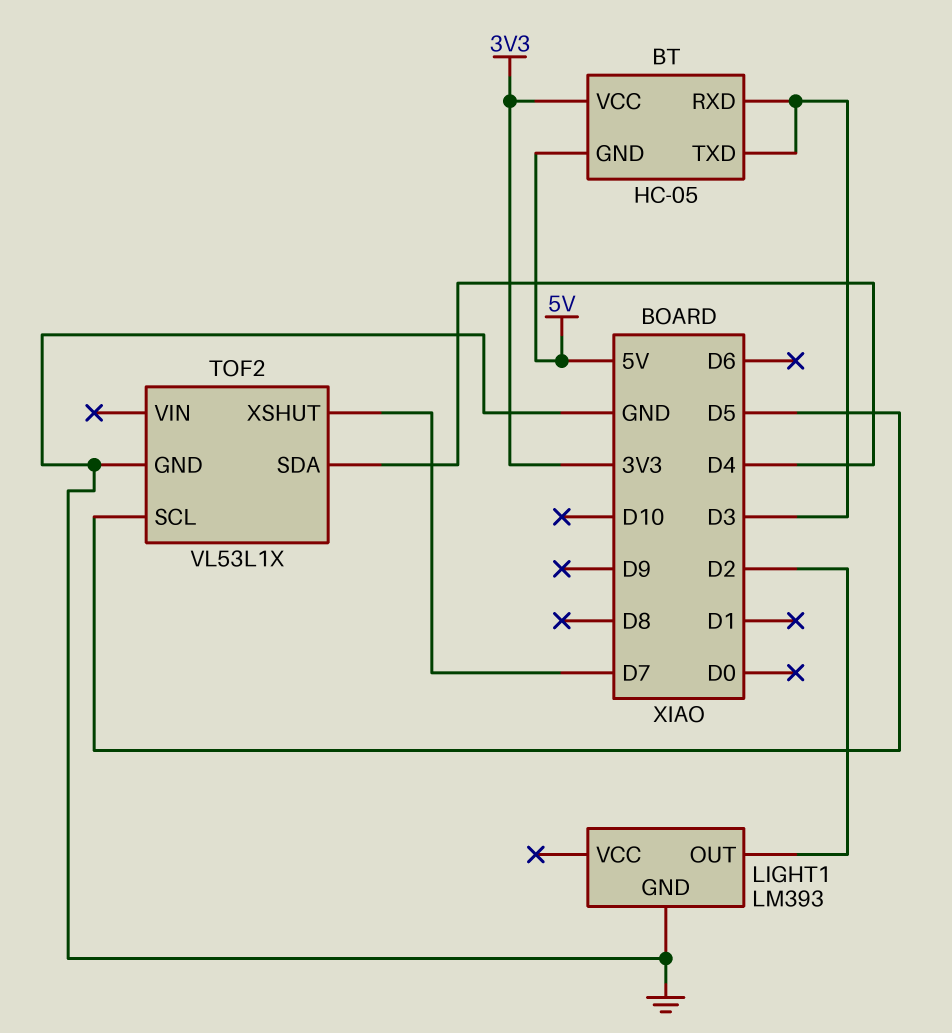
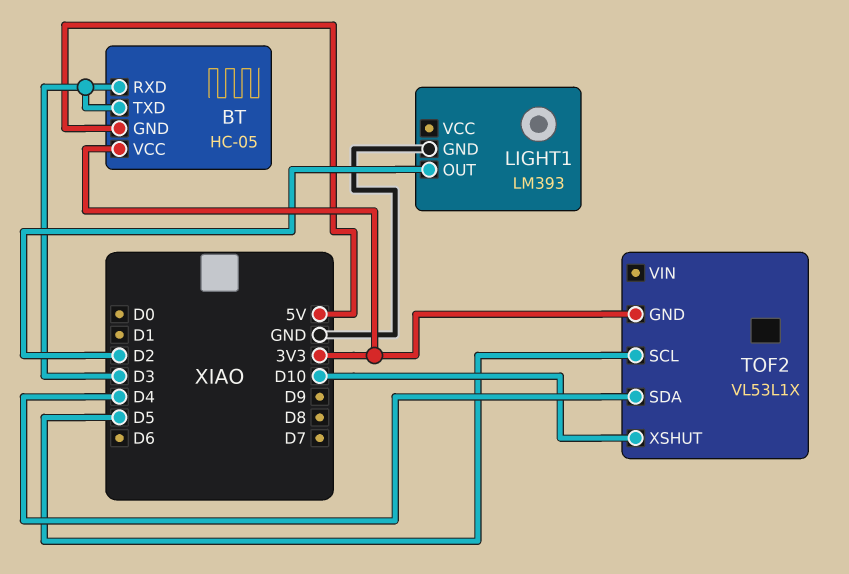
TOF2 pin GND: GND -> 3V3
TOF2 pin XSHUT: D7 -> D10

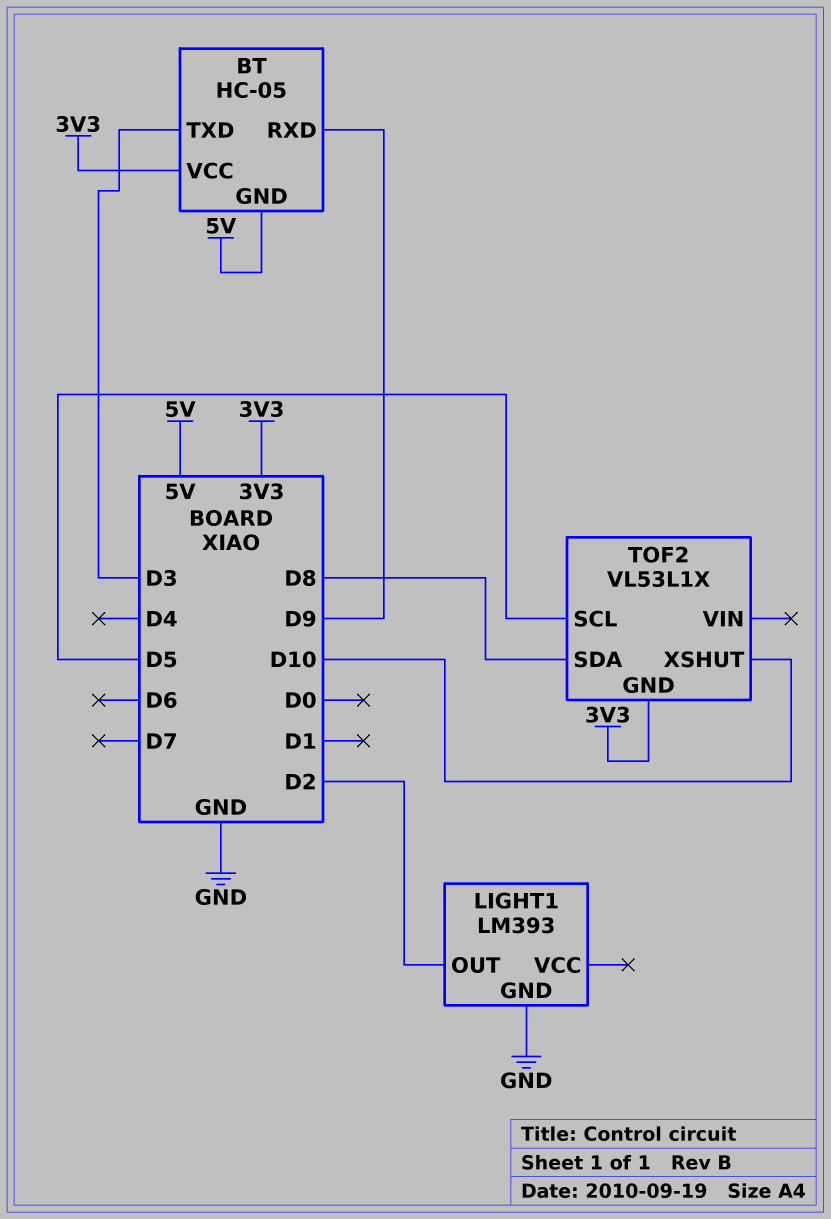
BT pin RXD: D3 -> D9
TOF2 pin SDA: D4 -> D8

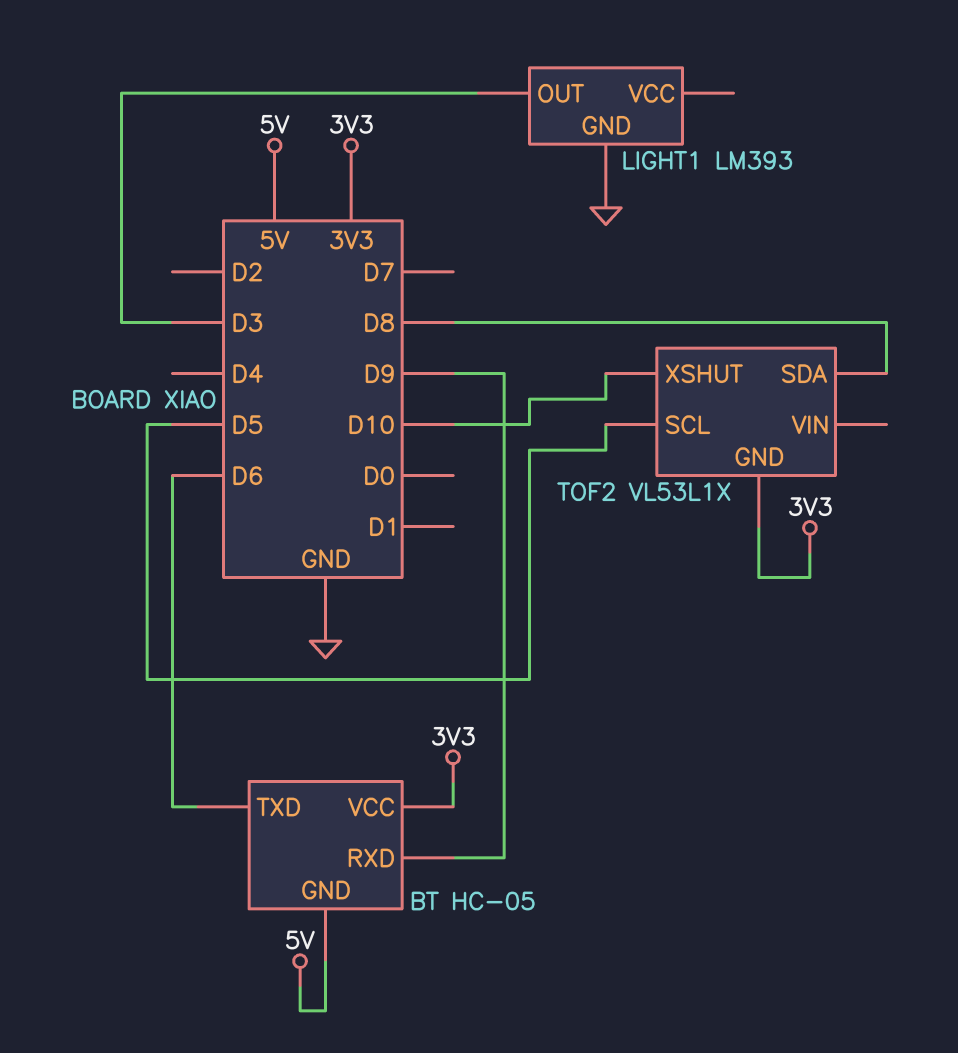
BT pin TXD: D3 -> D6
LIGHT1 pin OUT: D2 -> D3

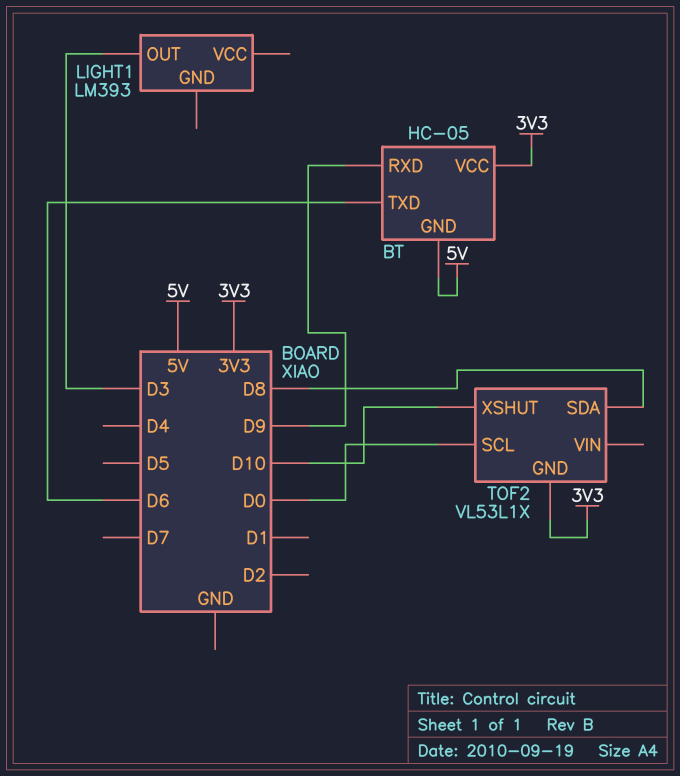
LIGHT1 pin GND: GND -> none
TOF2 pin SCL: D5 -> D0

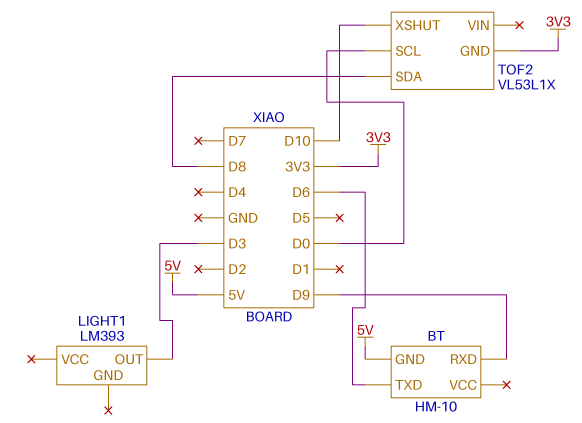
BT: HC-05 -> HM-10
BT pin VCC: 3V3 -> none

